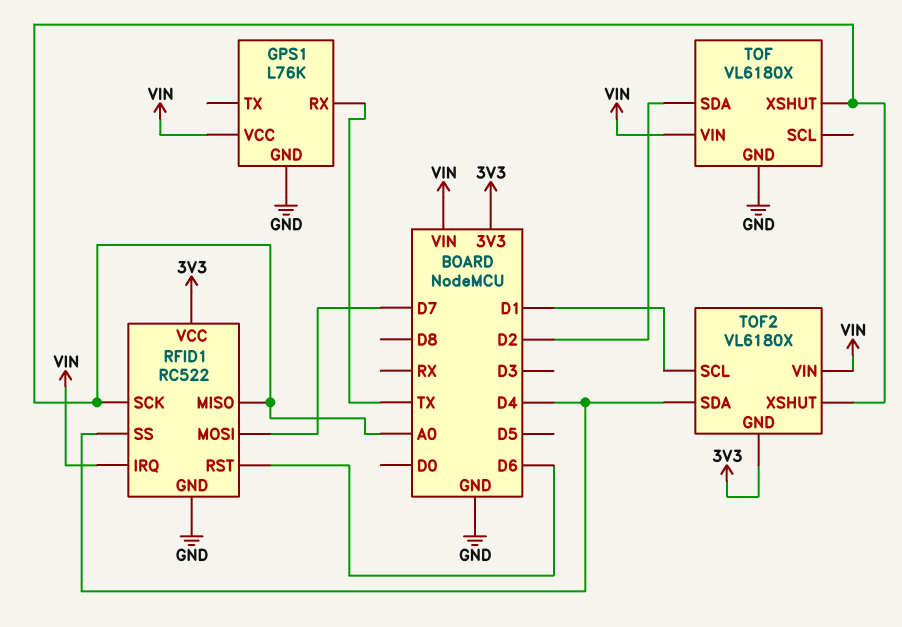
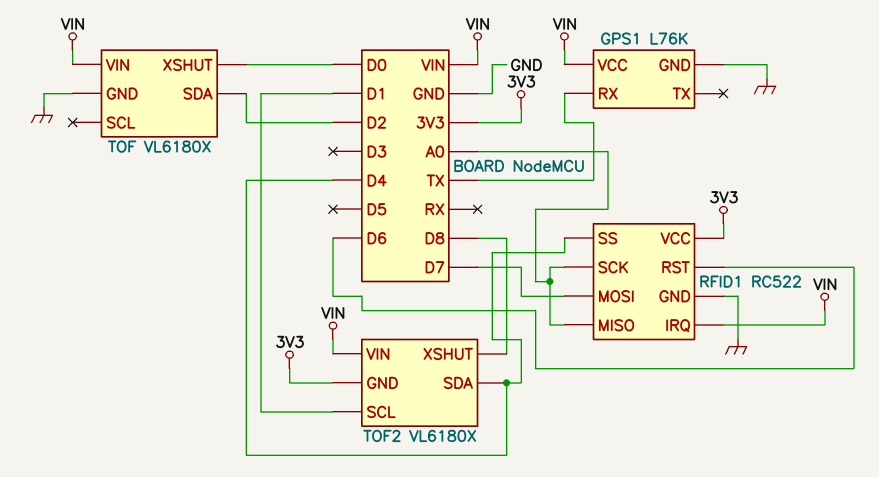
TOF pin XSHUT: A0 -> D0
TOF2 pin XSHUT: A0 -> D8

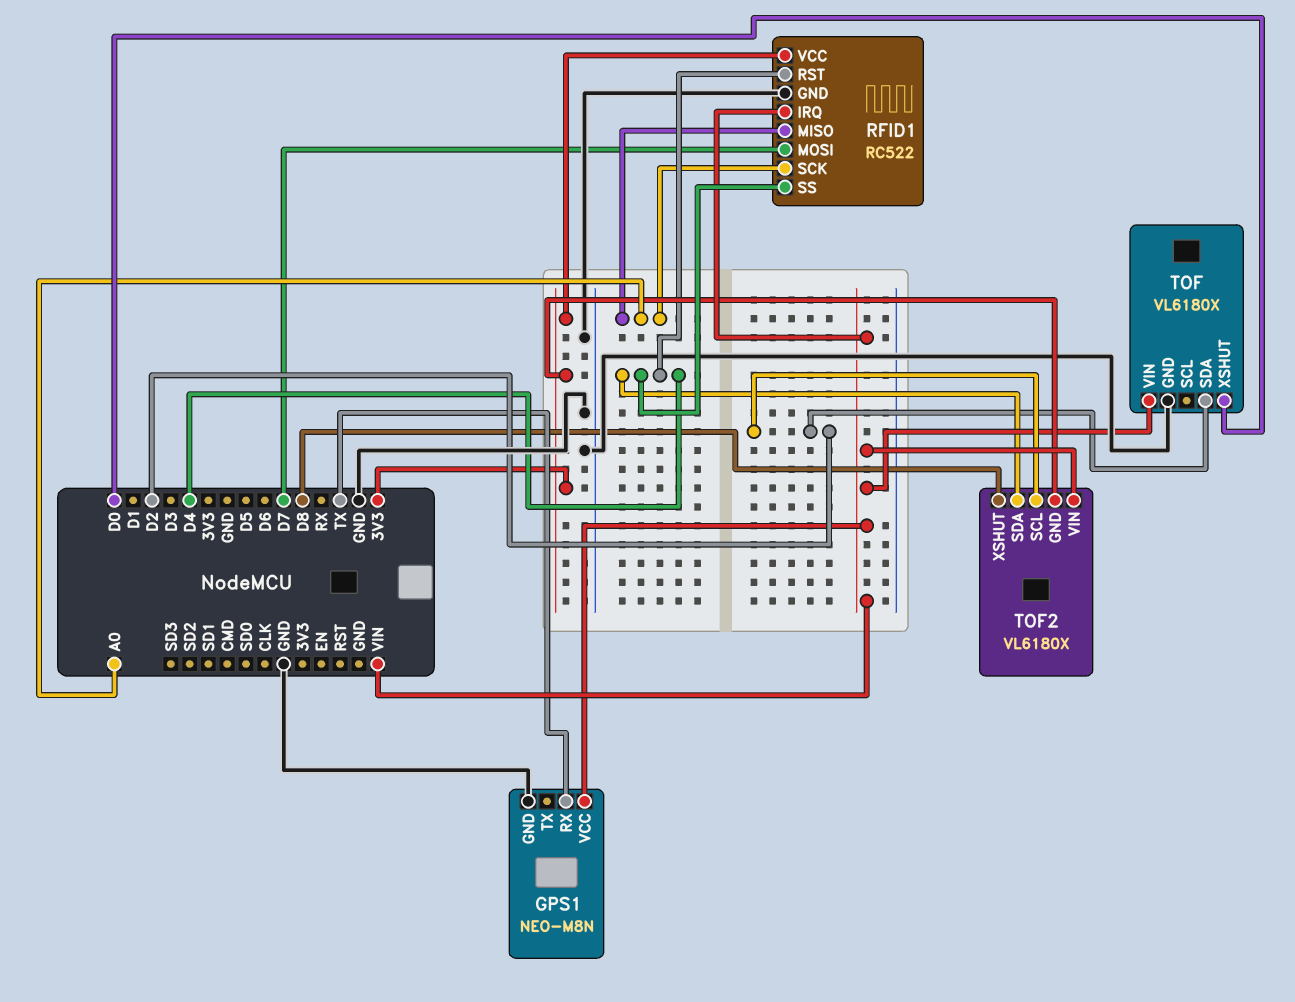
GPS1: L76K -> NEO-M8N
RFID1 pin RST: D6 -> D4
TOF2 pin SCL: D1 -> D2

